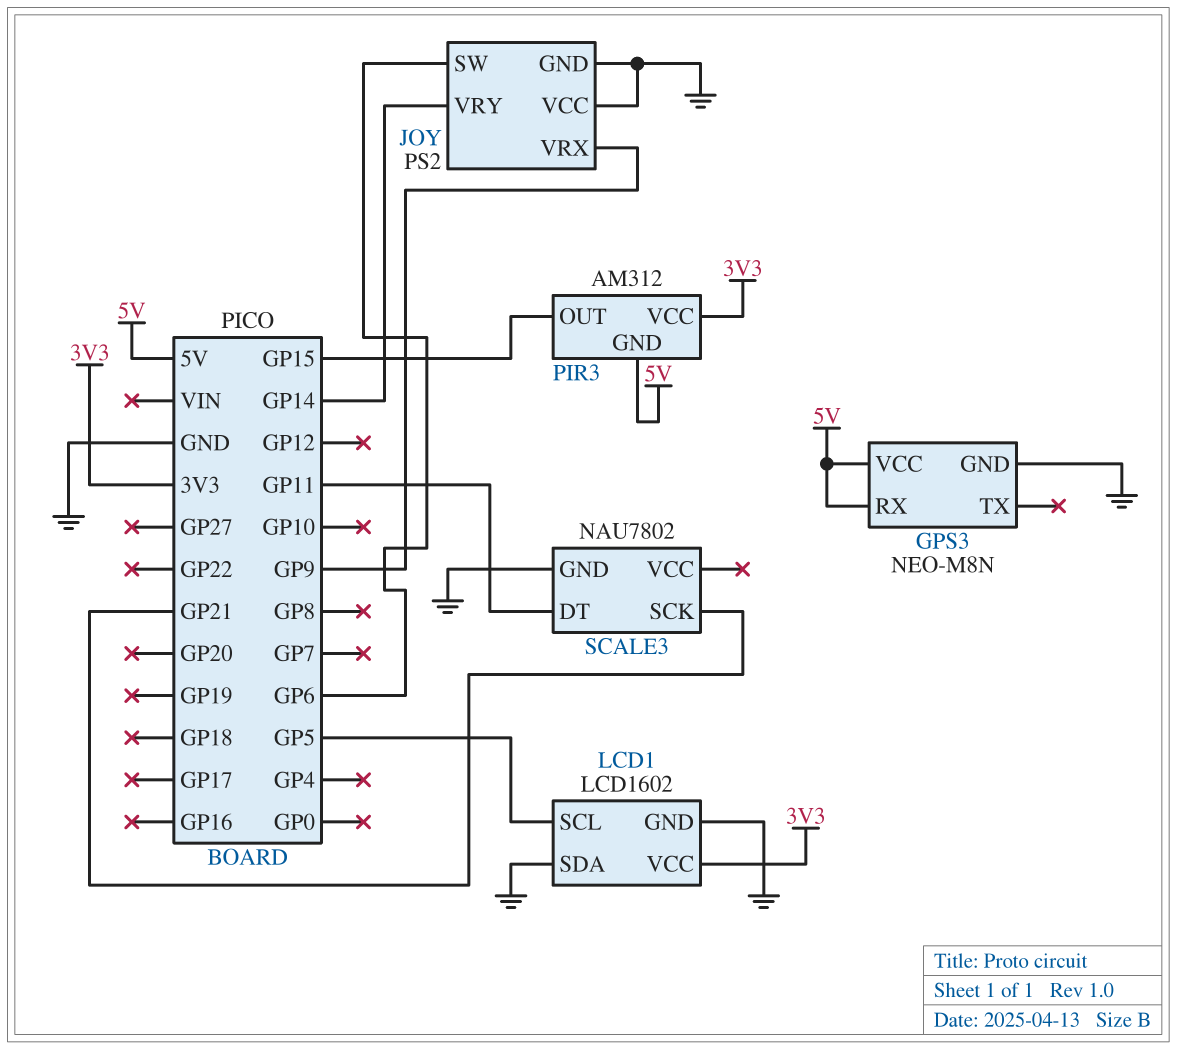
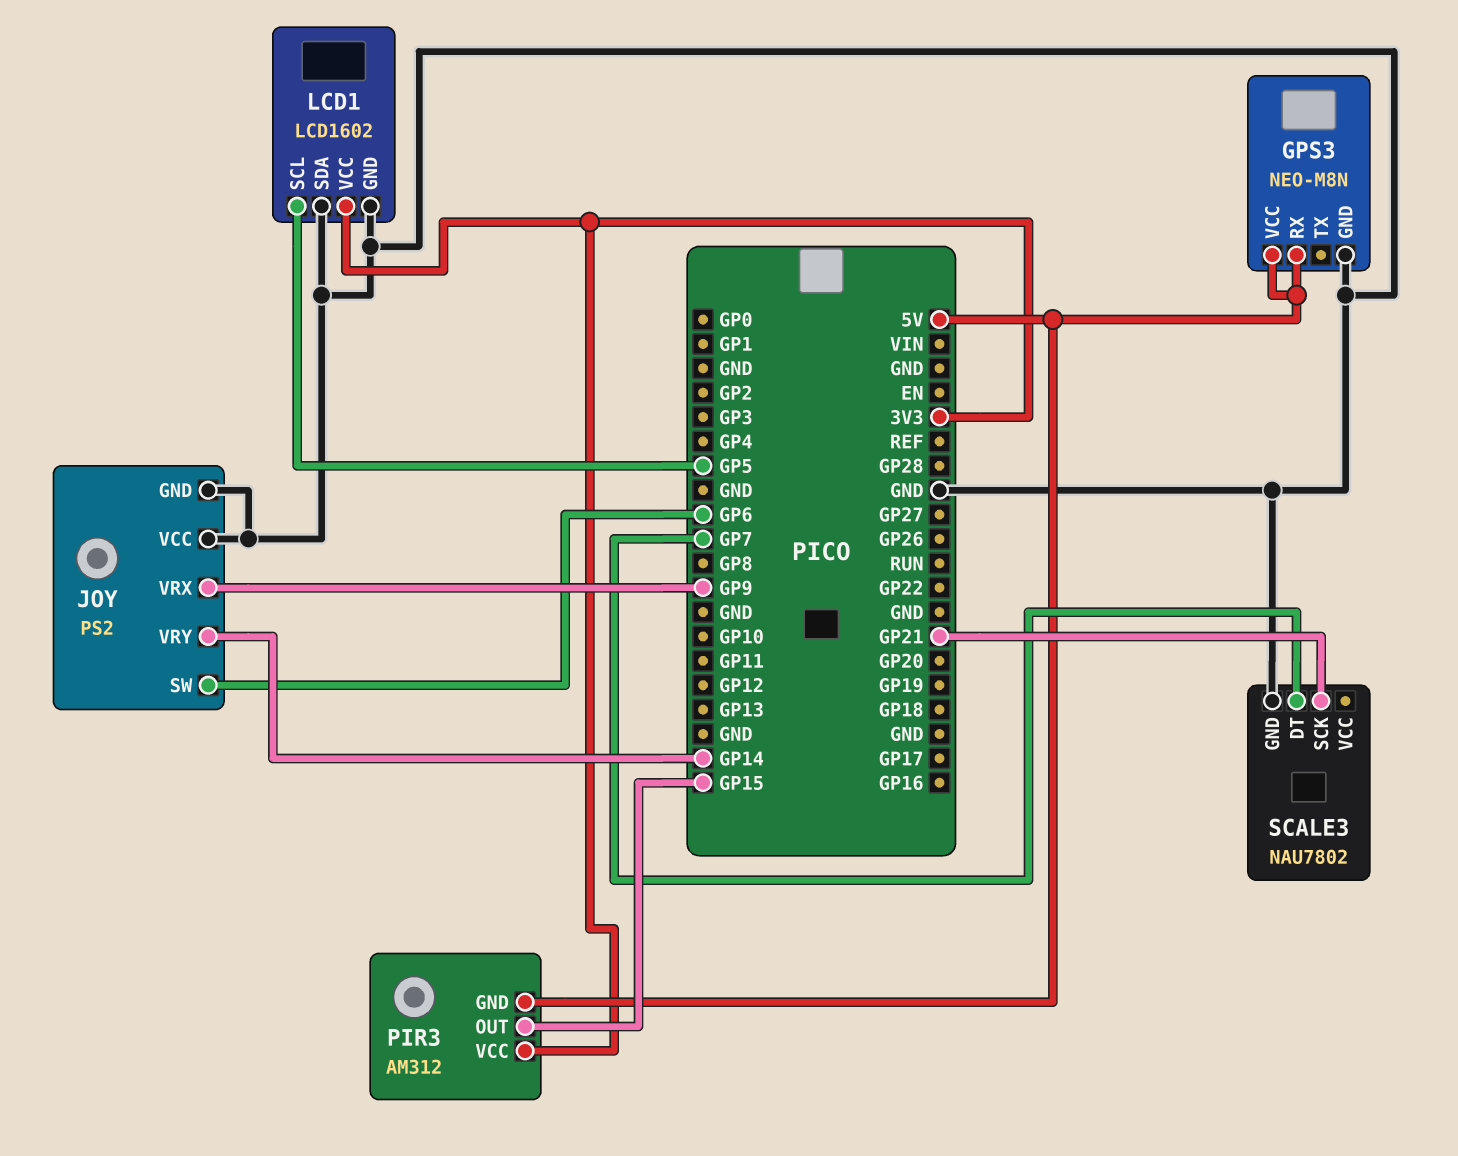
SCALE3 pin DT: GP11 -> GP7

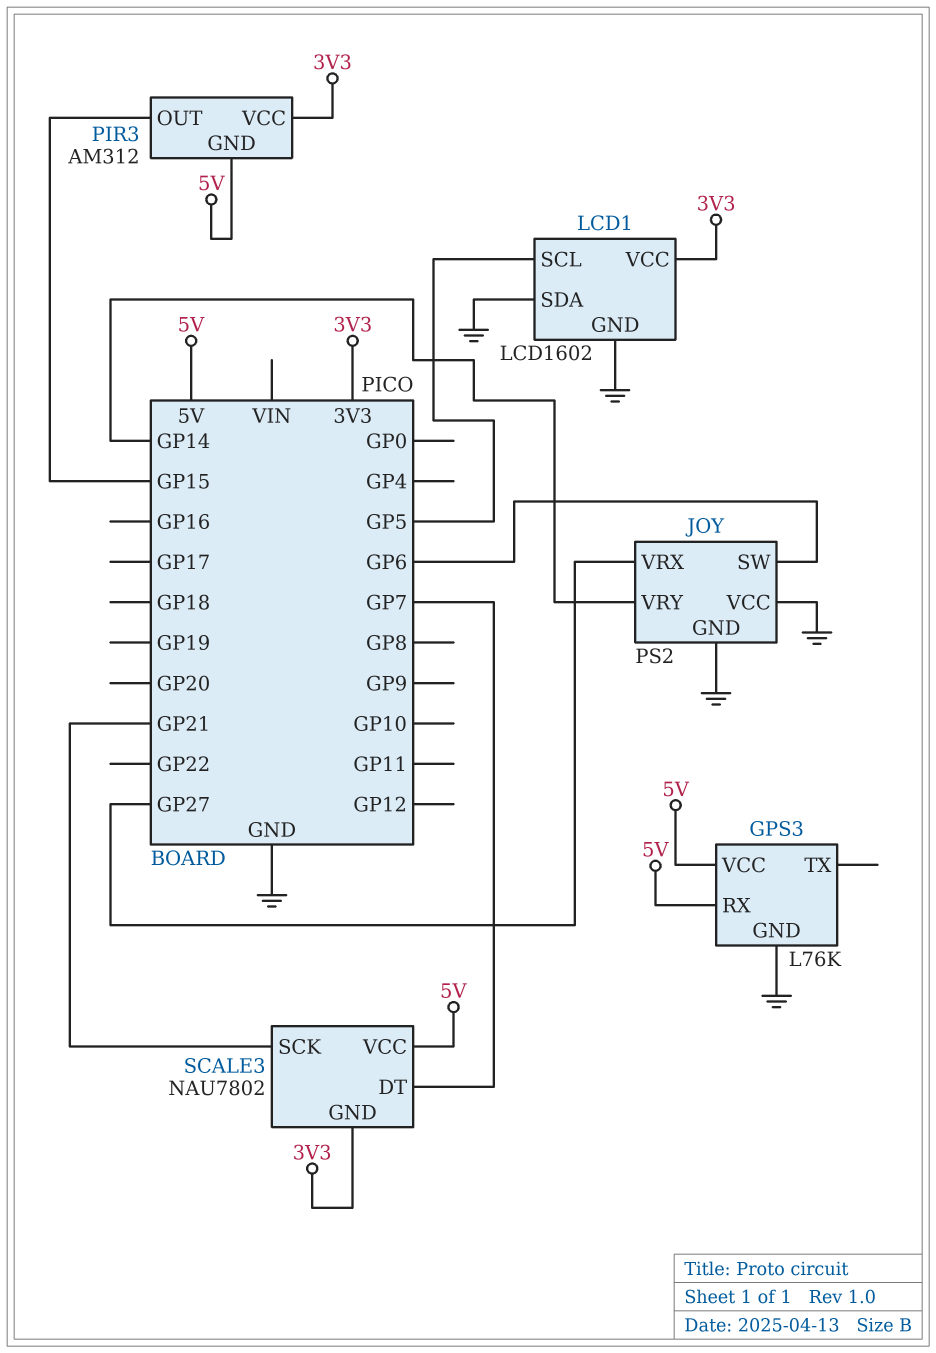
GPS3: NEO-M8N -> L76K
JOY pin VRX: GP9 -> GP27
SCALE3 pin GND: GND -> 3V3
SCALE3 pin VCC: none -> 5V

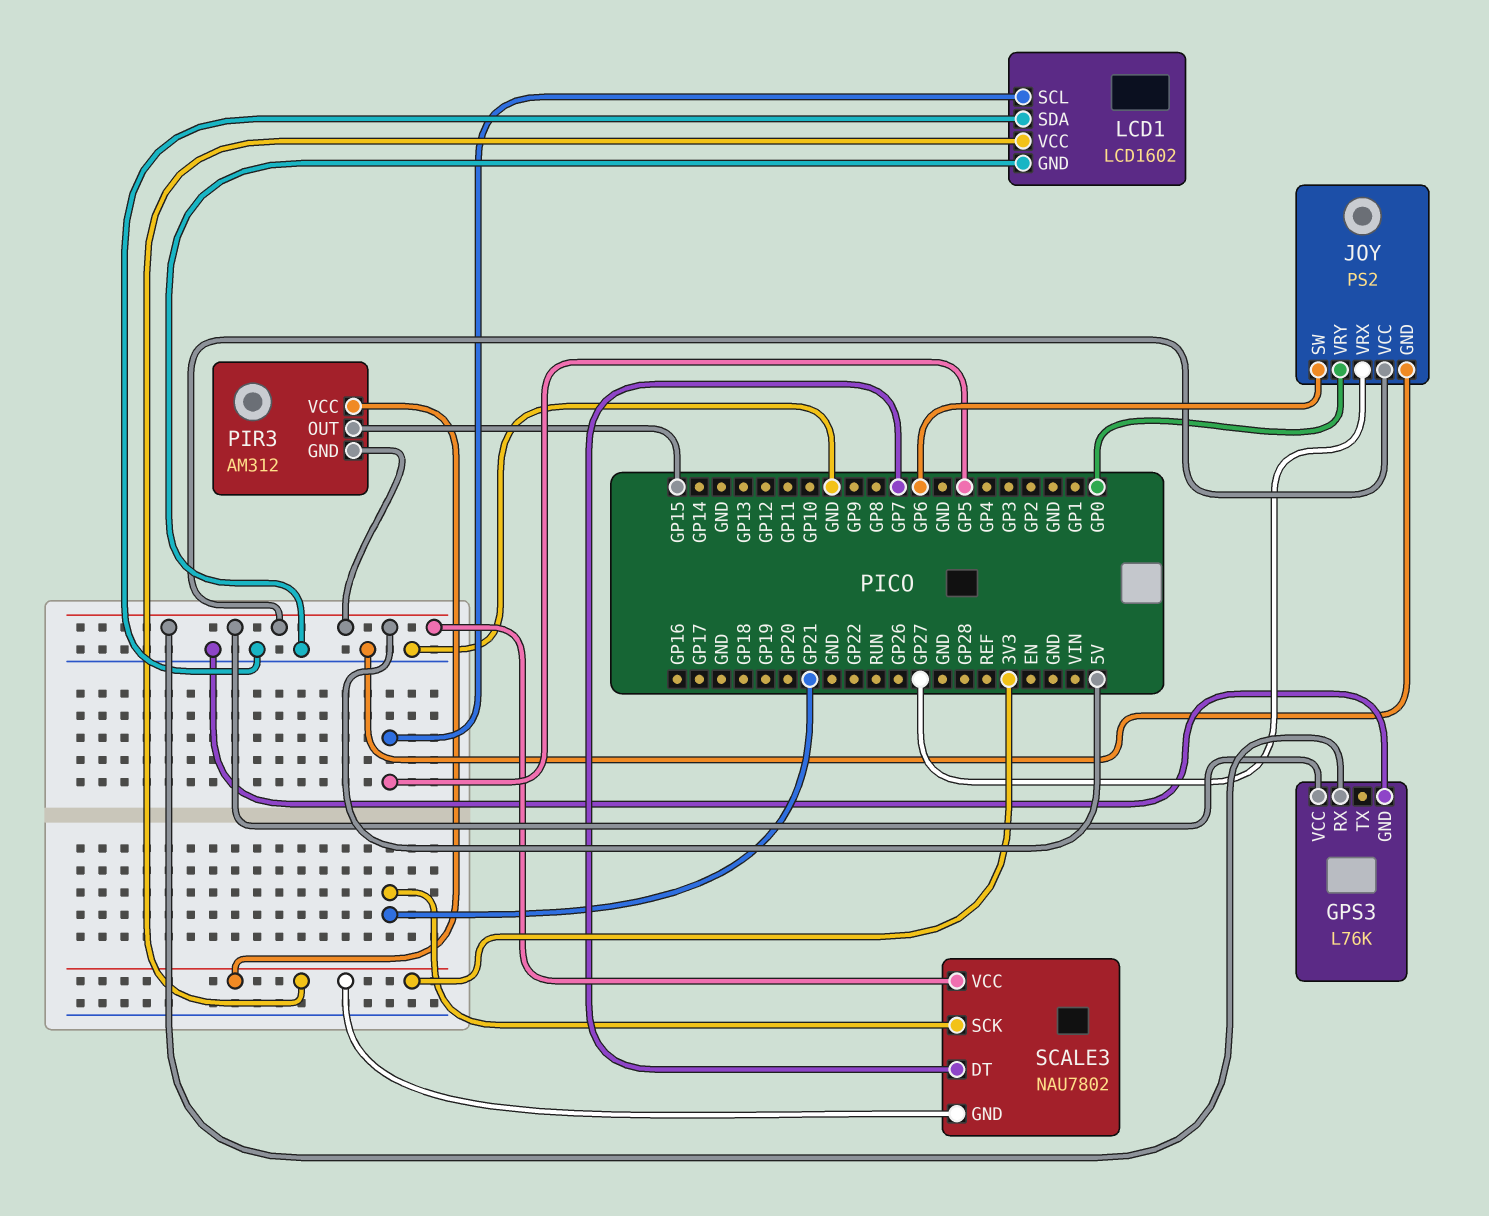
JOY pin VCC: GND -> 5V
JOY pin VRY: GP14 -> GP0

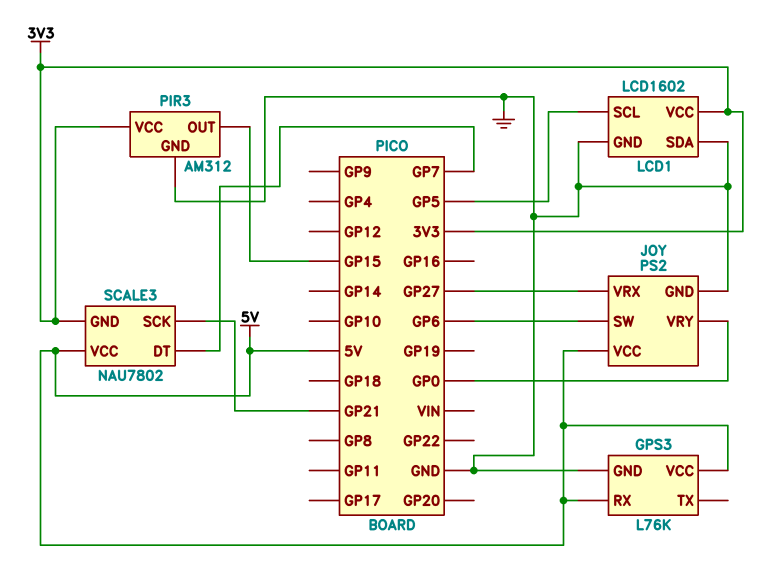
PIR3 pin GND: 5V -> GND

